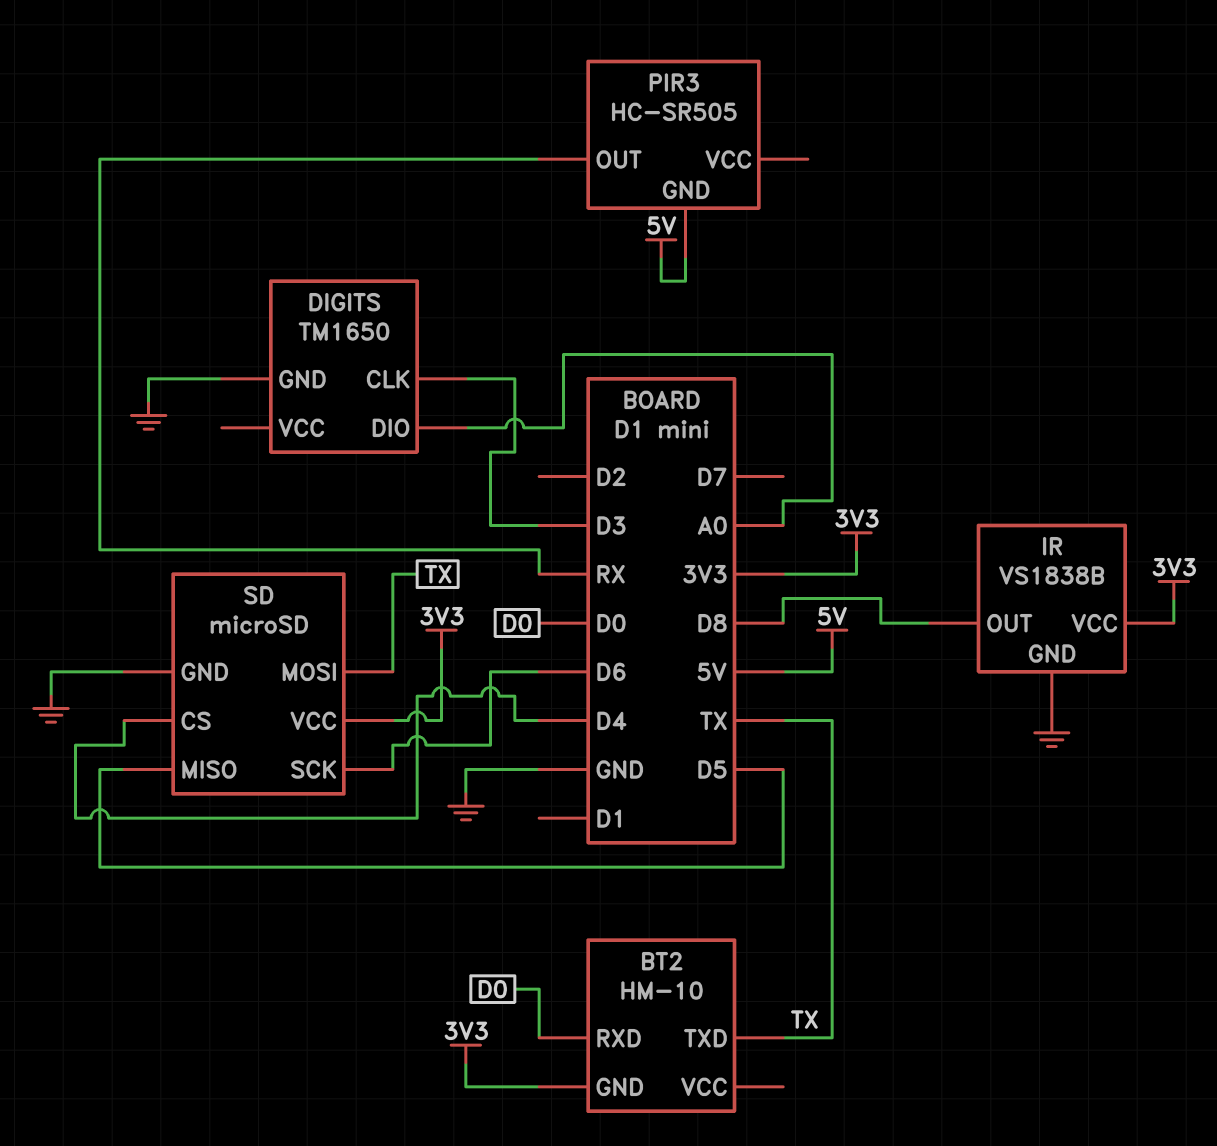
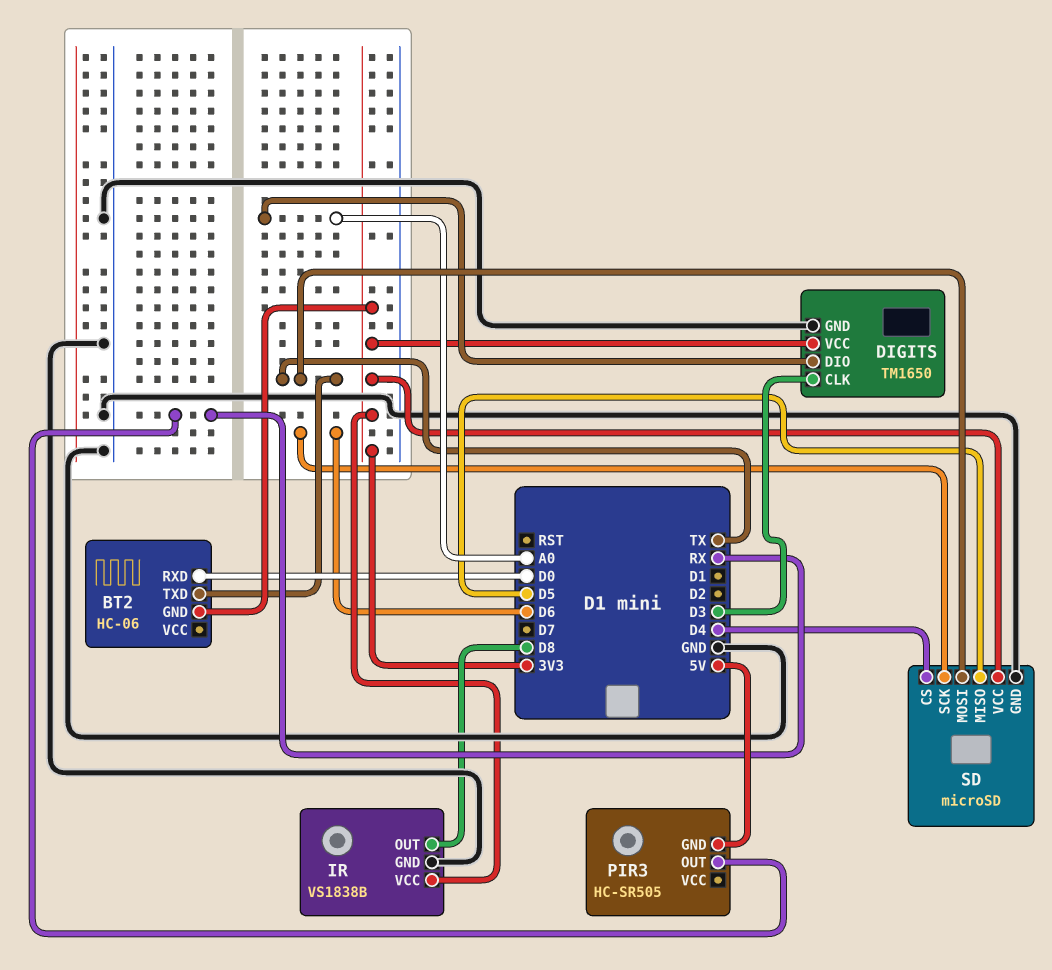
BT2: HM-10 -> HC-06
DIGITS pin VCC: none -> 3V3

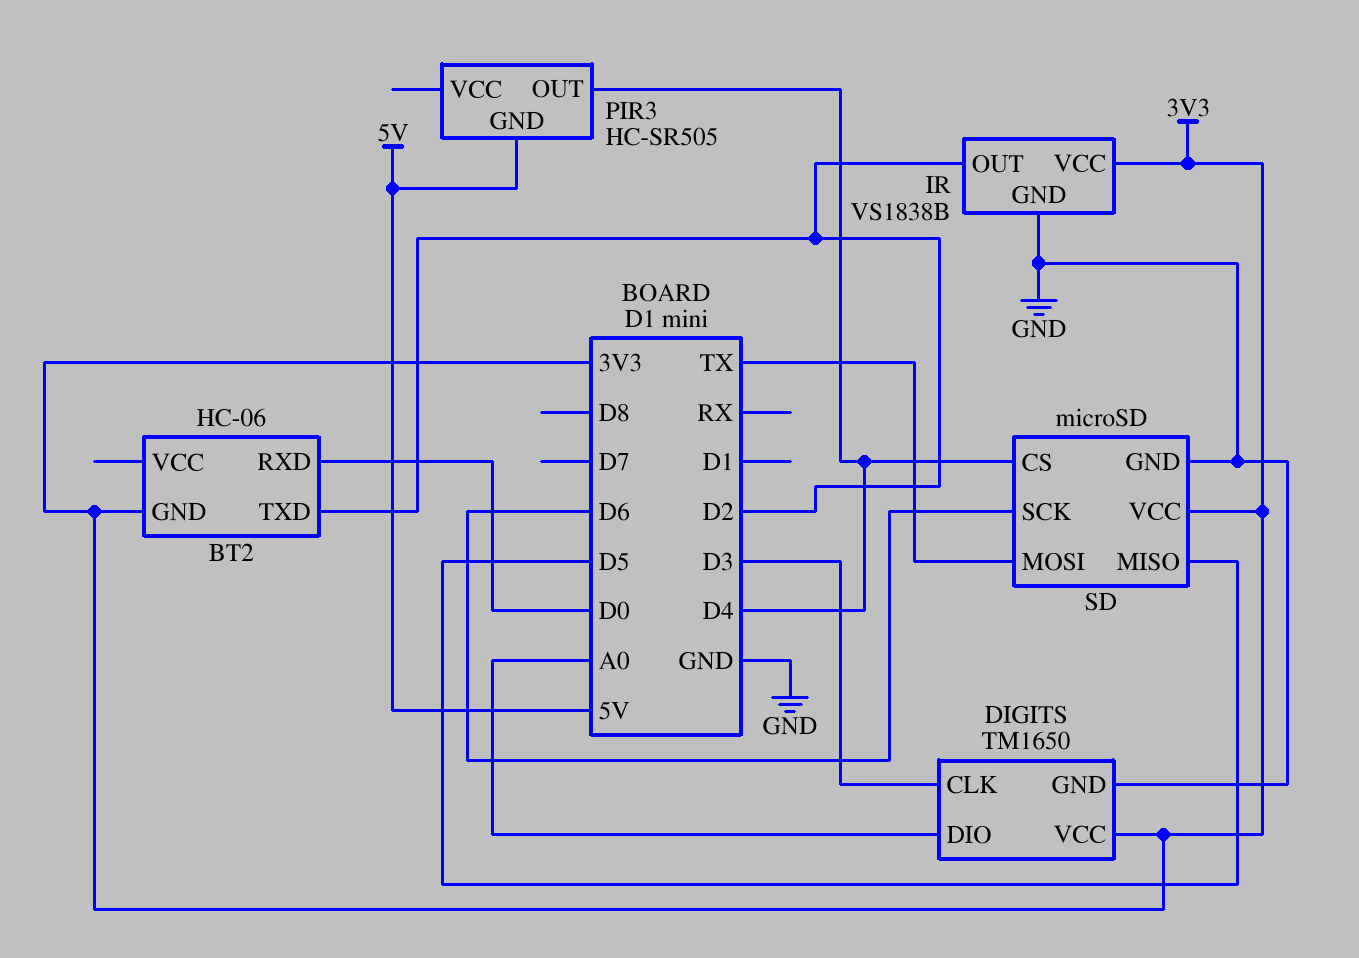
BT2 pin TXD: TX -> D2
IR pin OUT: D8 -> D2
PIR3 pin OUT: RX -> D4

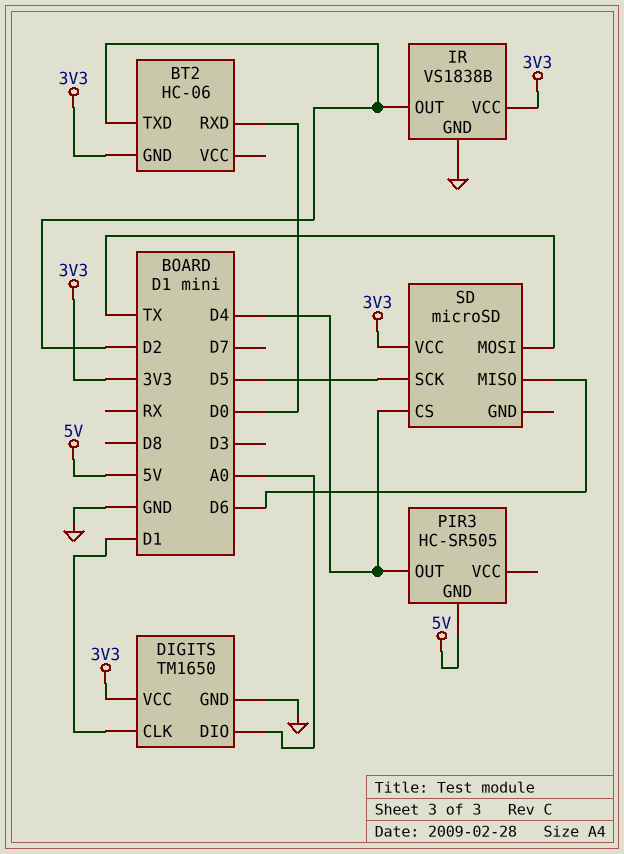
DIGITS pin CLK: D3 -> D1
SD pin GND: GND -> none
SD pin MISO: D5 -> D6
SD pin SCK: D6 -> D5

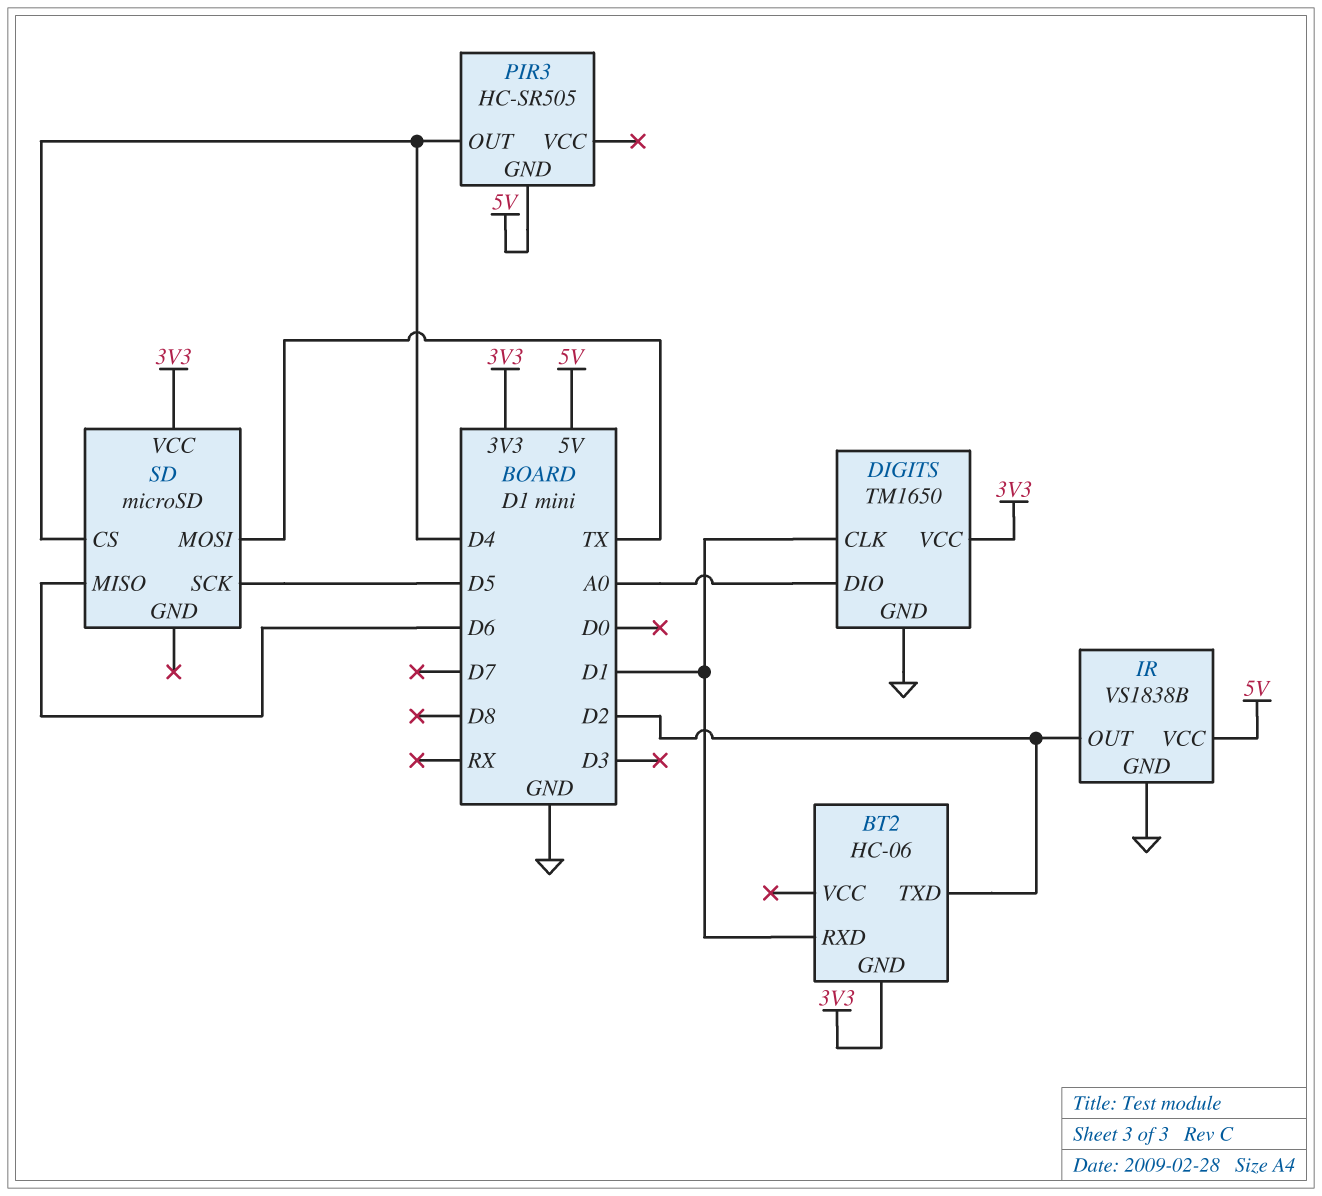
BT2 pin RXD: D0 -> D1
IR pin VCC: 3V3 -> 5V

